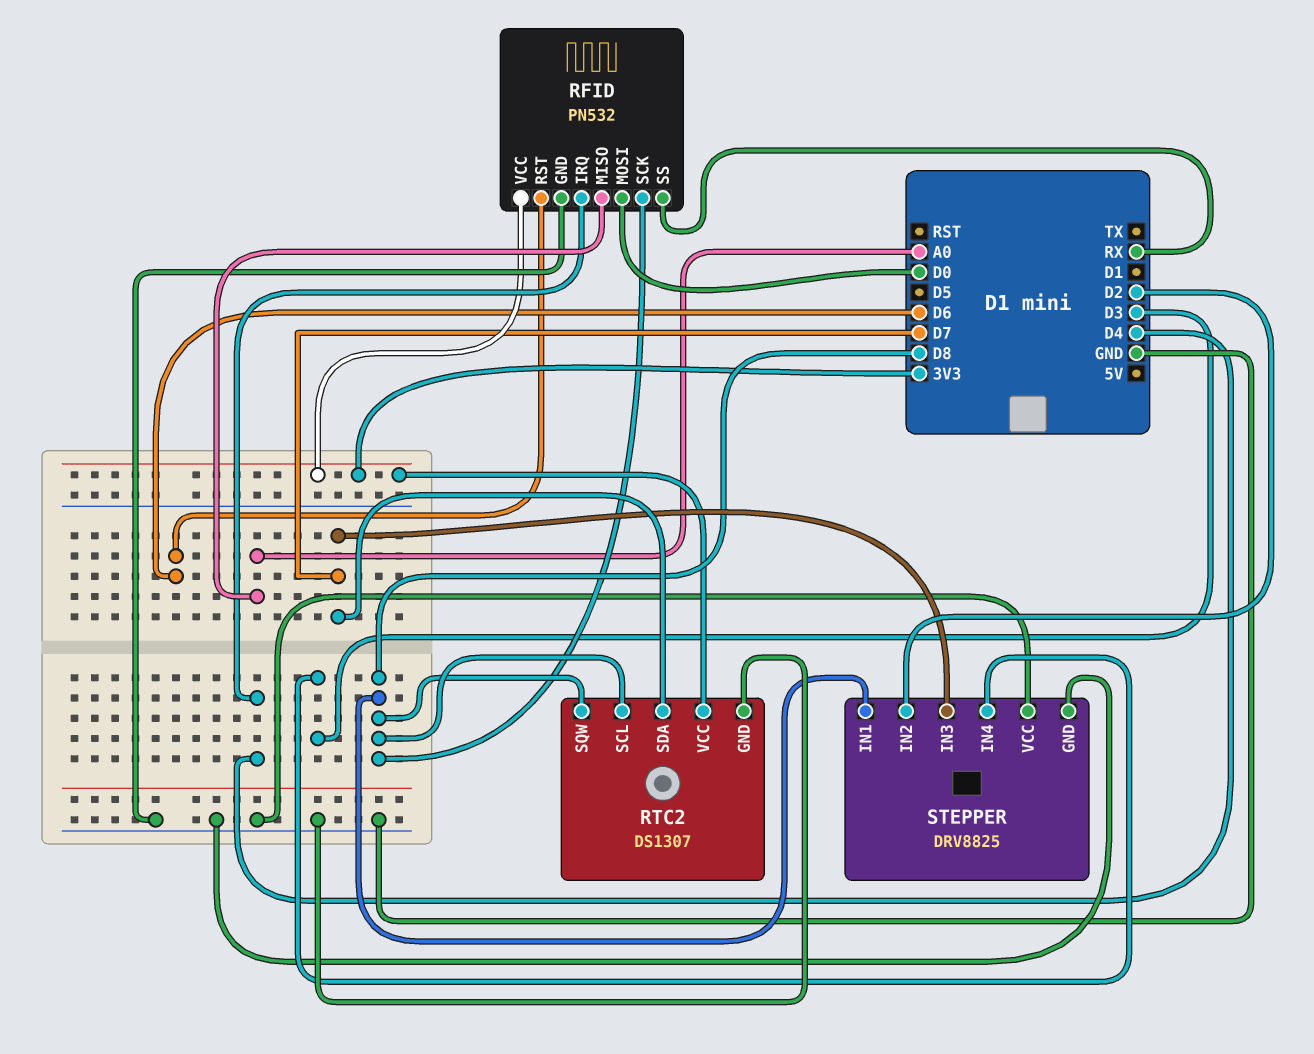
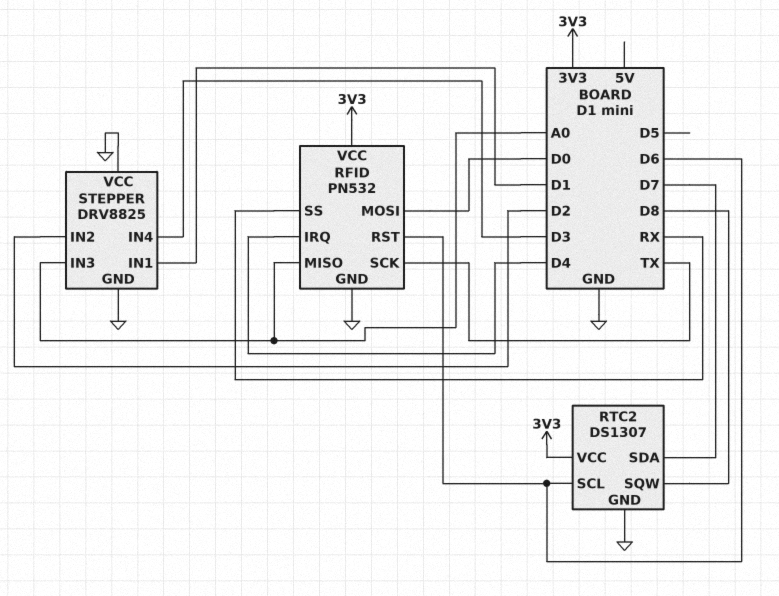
RFID pin SCK: D8 -> TX
RTC2 pin SCL: D8 -> D6
STEPPER pin IN1: D8 -> D1
STEPPER pin IN3: D7 -> A0

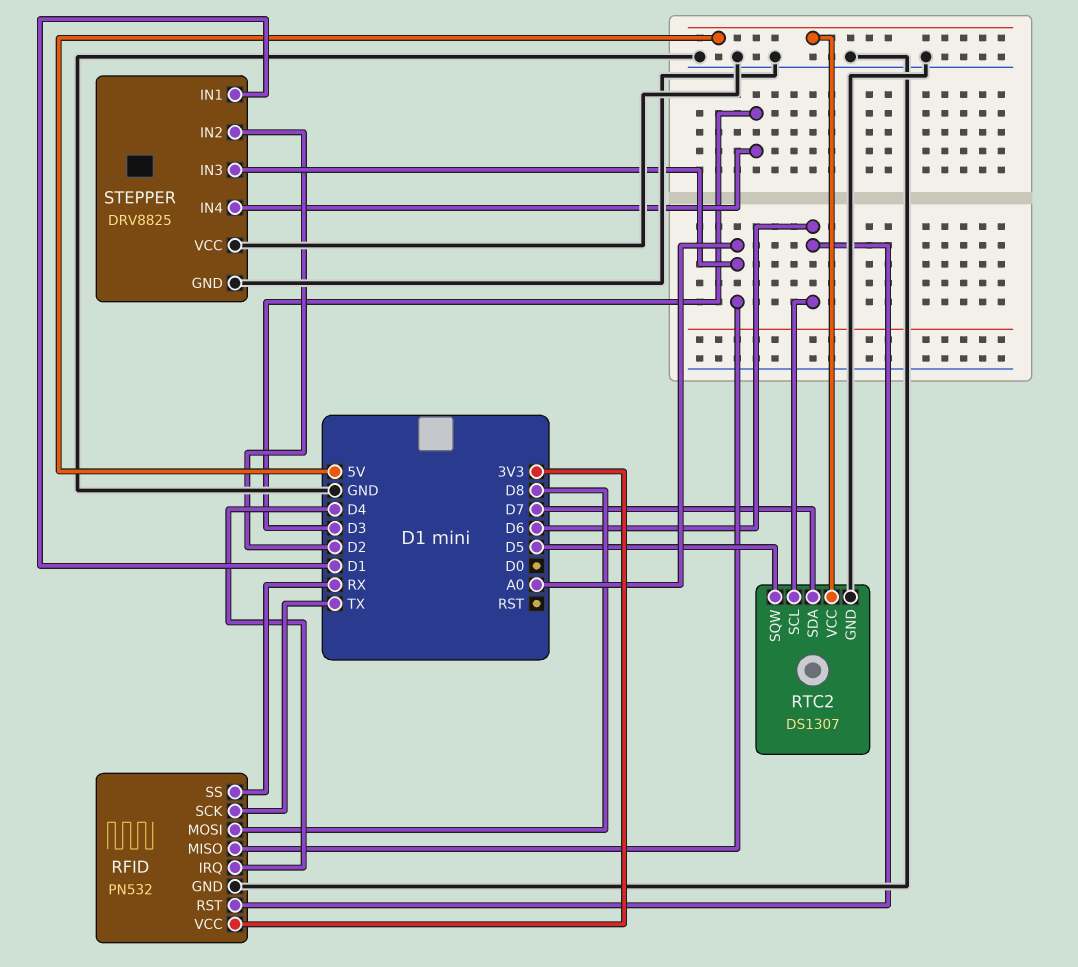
RFID pin MOSI: D0 -> D8
RTC2 pin SQW: D8 -> D5
RTC2 pin VCC: 3V3 -> 5V

